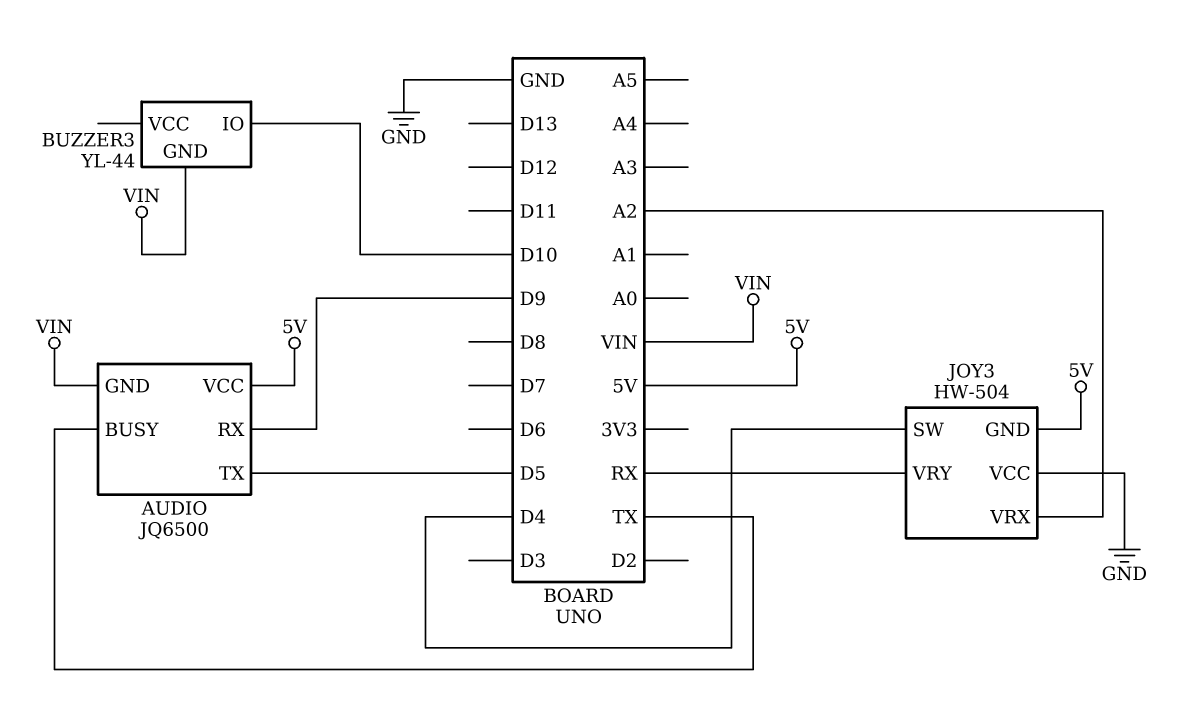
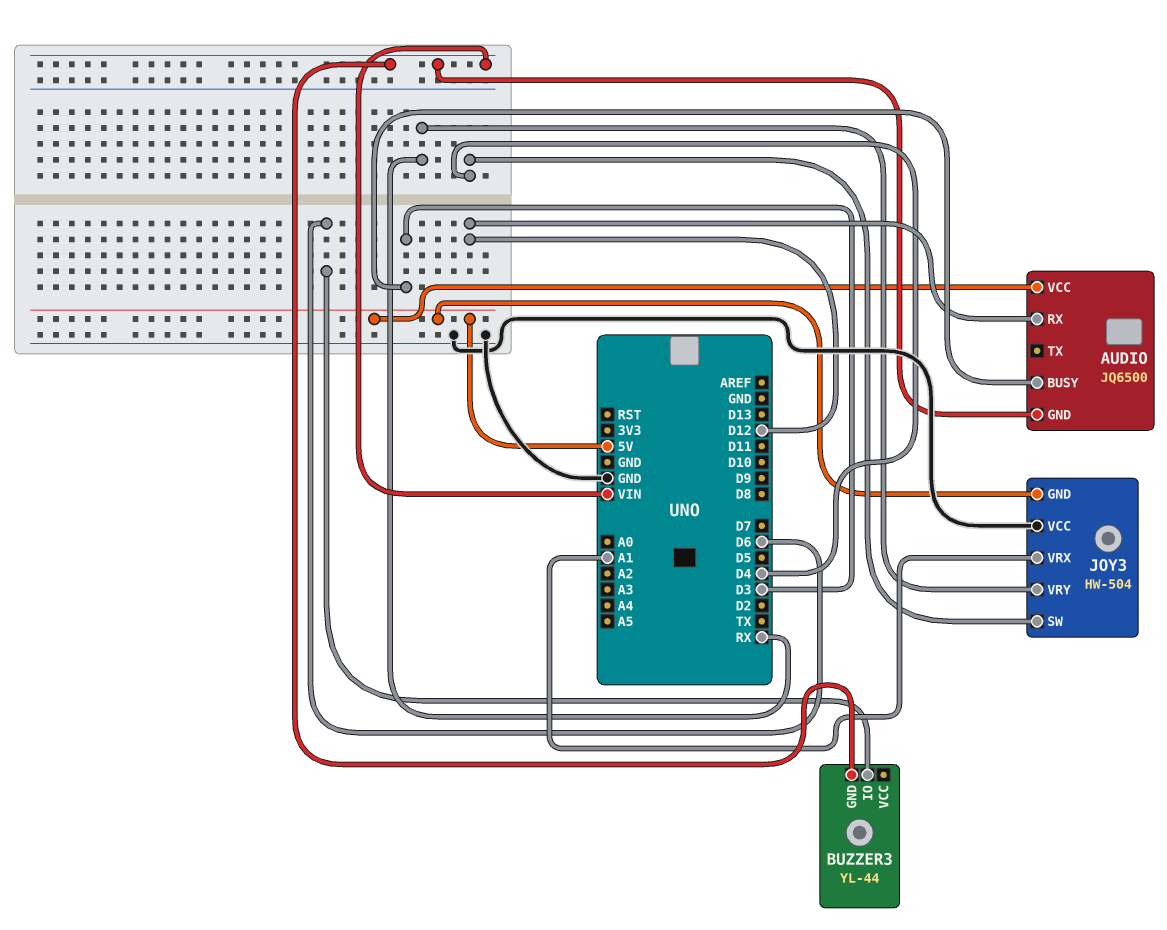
AUDIO pin BUSY: TX -> D3
AUDIO pin RX: D9 -> D12
AUDIO pin TX: D5 -> none
BUZZER3 pin IO: D10 -> D6
JOY3 pin VRX: A2 -> A1

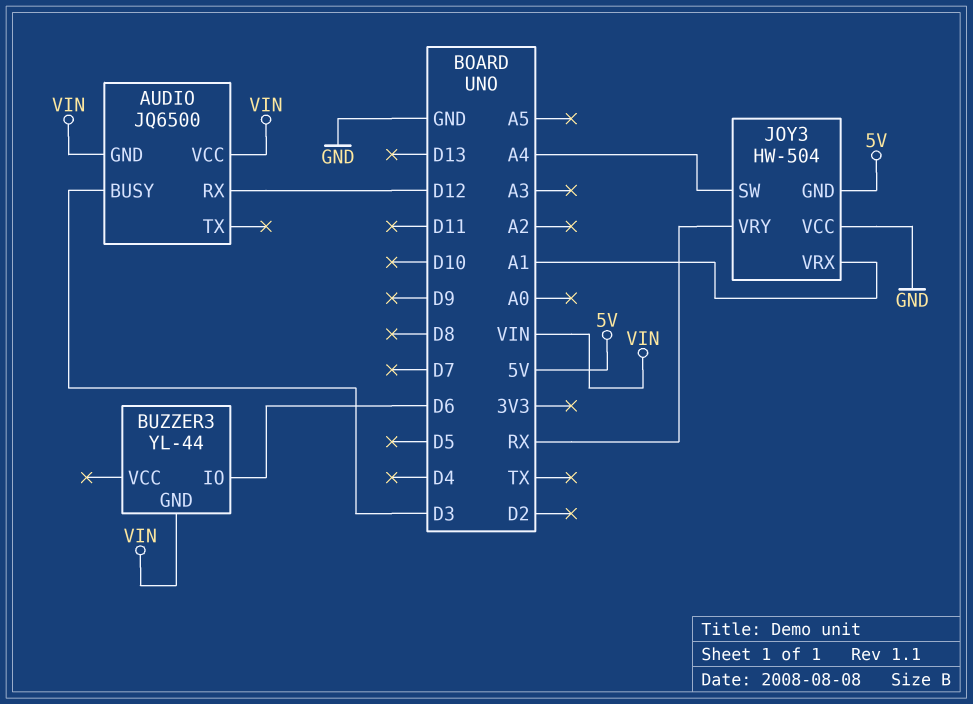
AUDIO pin VCC: 5V -> VIN
JOY3 pin SW: D4 -> A4

